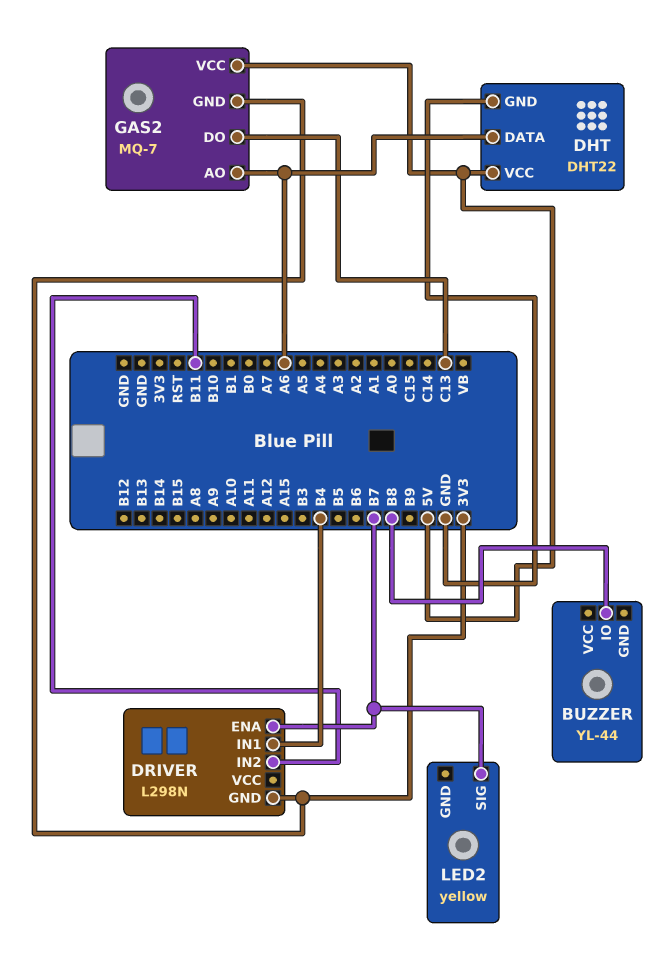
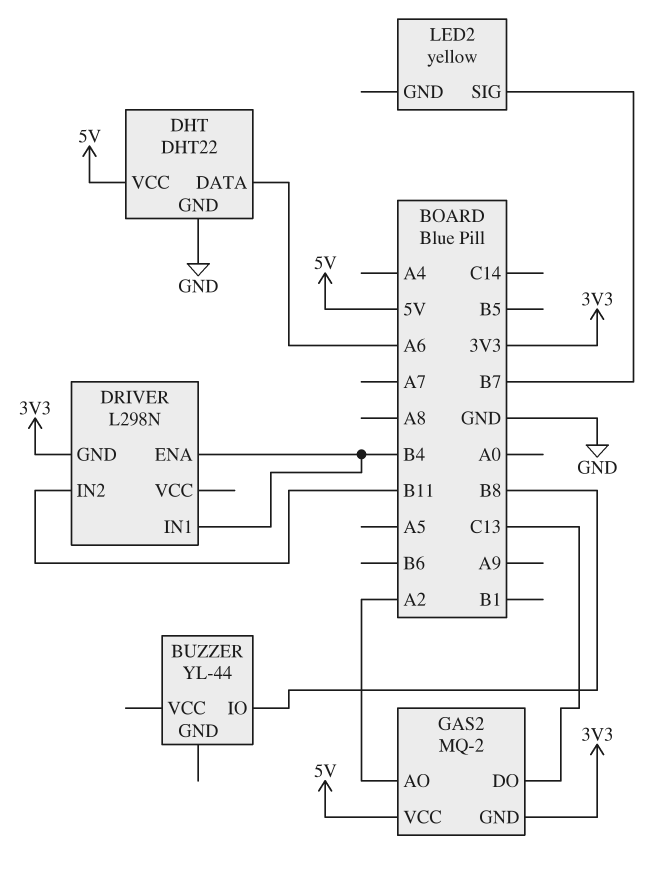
DRIVER pin ENA: B7 -> B4
GAS2: MQ-7 -> MQ-2
GAS2 pin AO: A6 -> A2

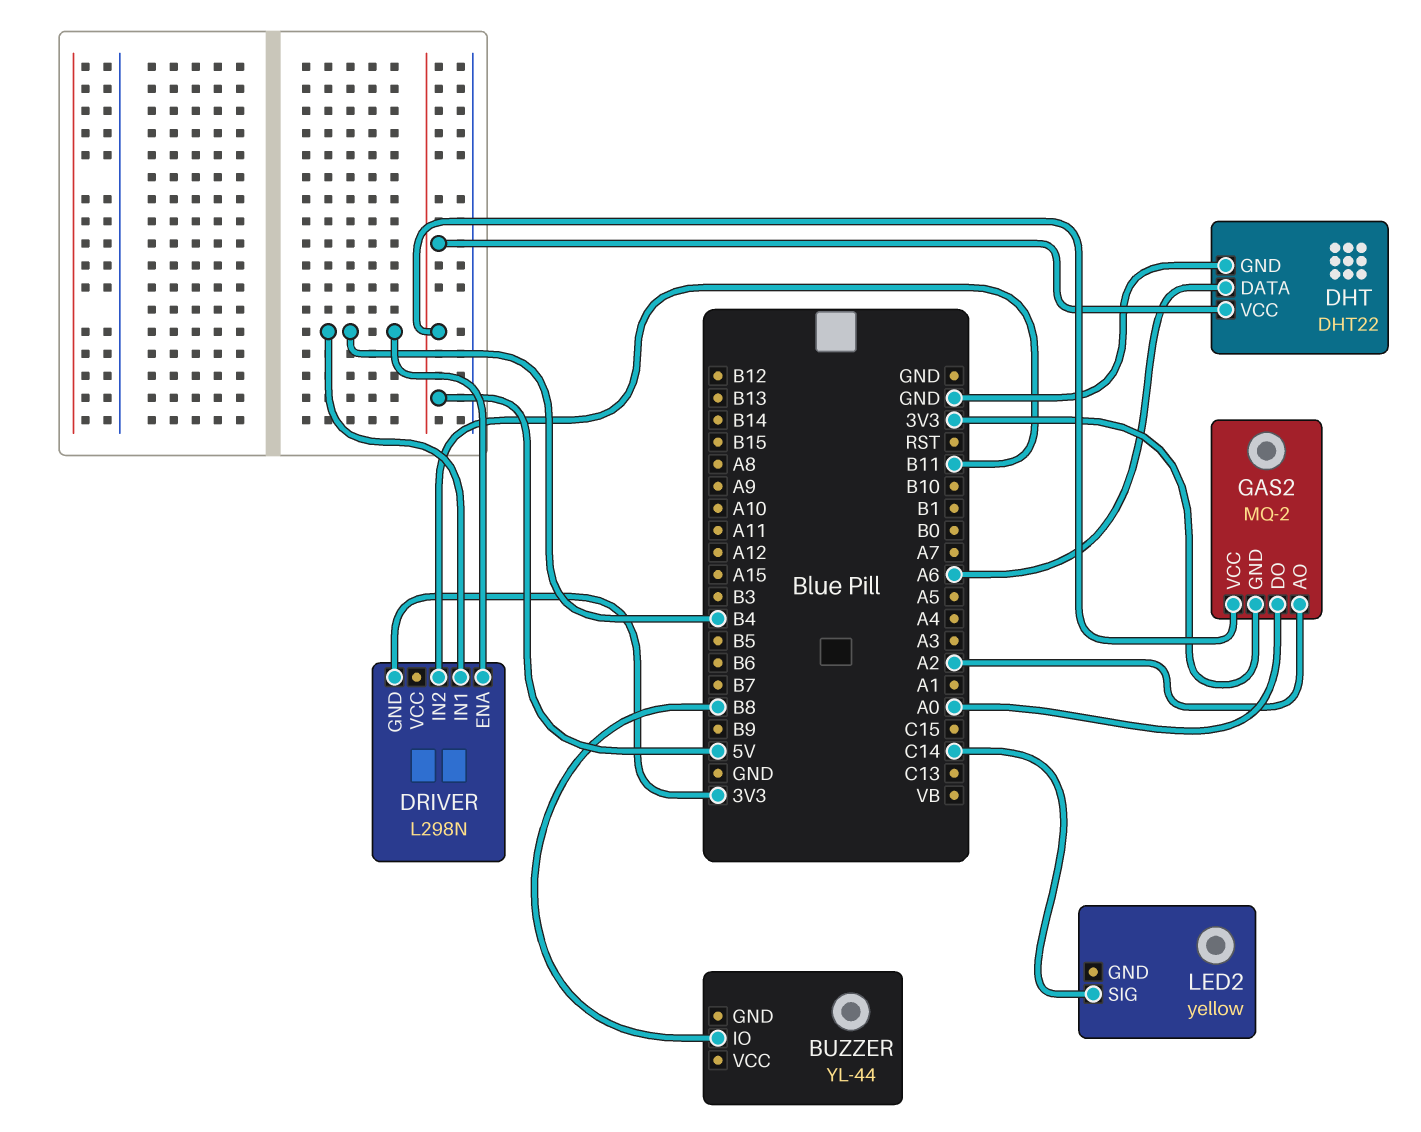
GAS2 pin DO: C13 -> A0
LED2 pin SIG: B7 -> C14

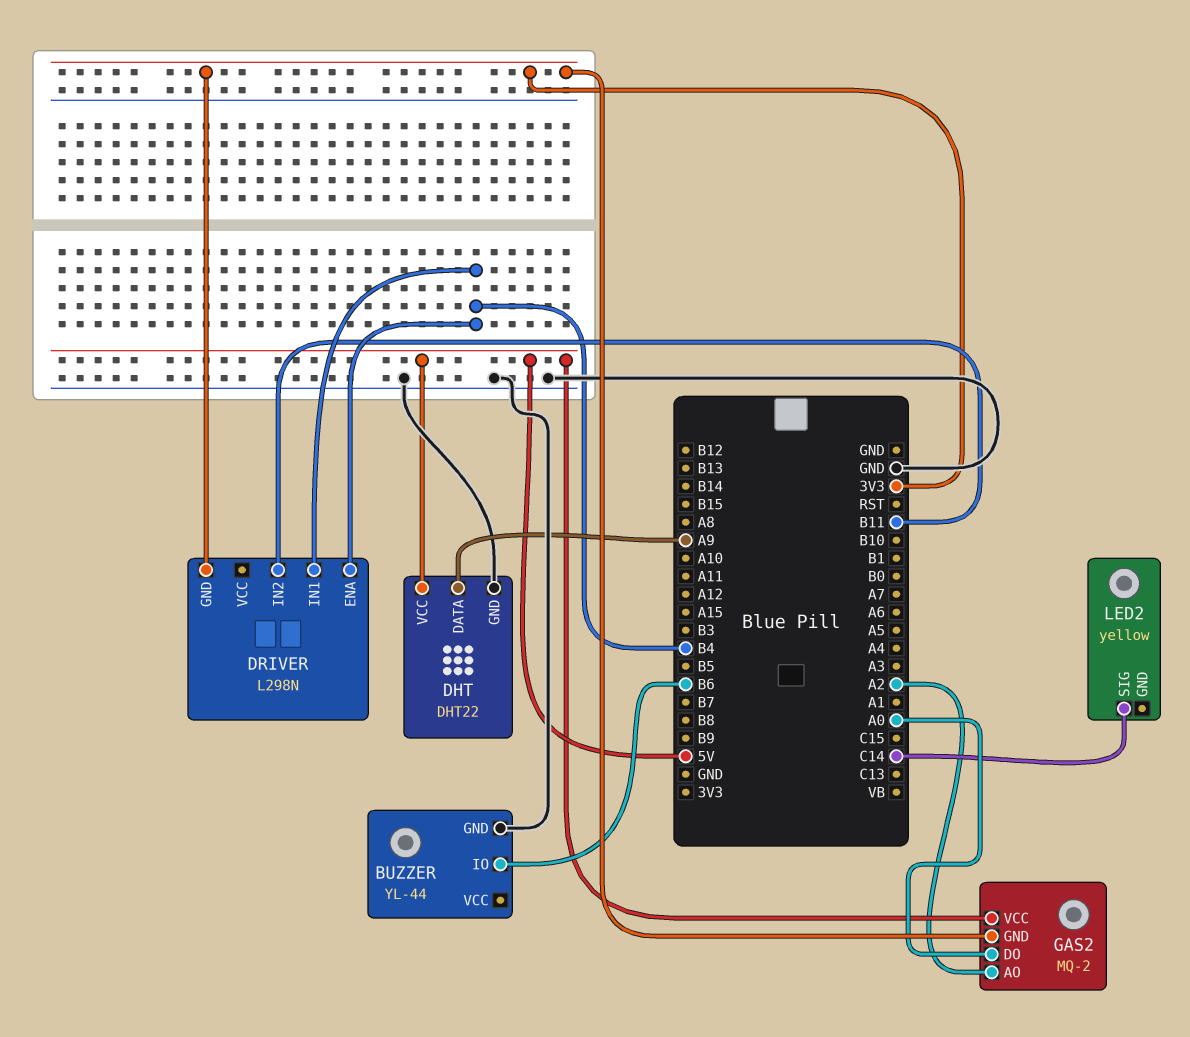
BUZZER pin GND: none -> GND
BUZZER pin IO: B8 -> B6
DHT pin DATA: A6 -> A9

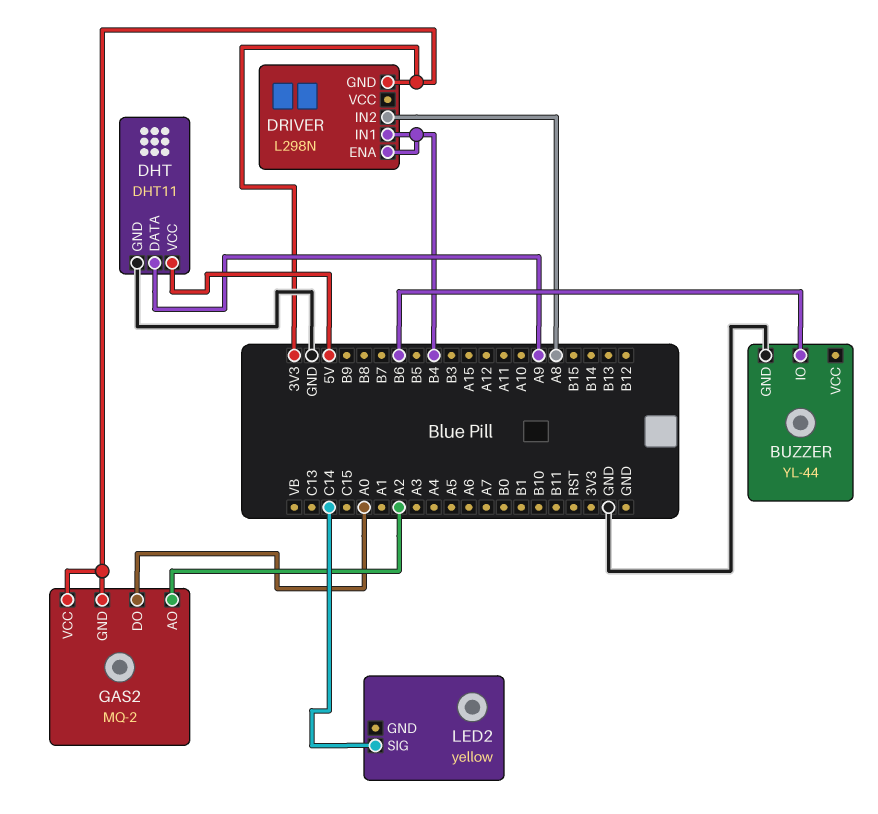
DHT: DHT22 -> DHT11
DRIVER pin IN2: B11 -> A8
GAS2 pin VCC: 5V -> 3V3

